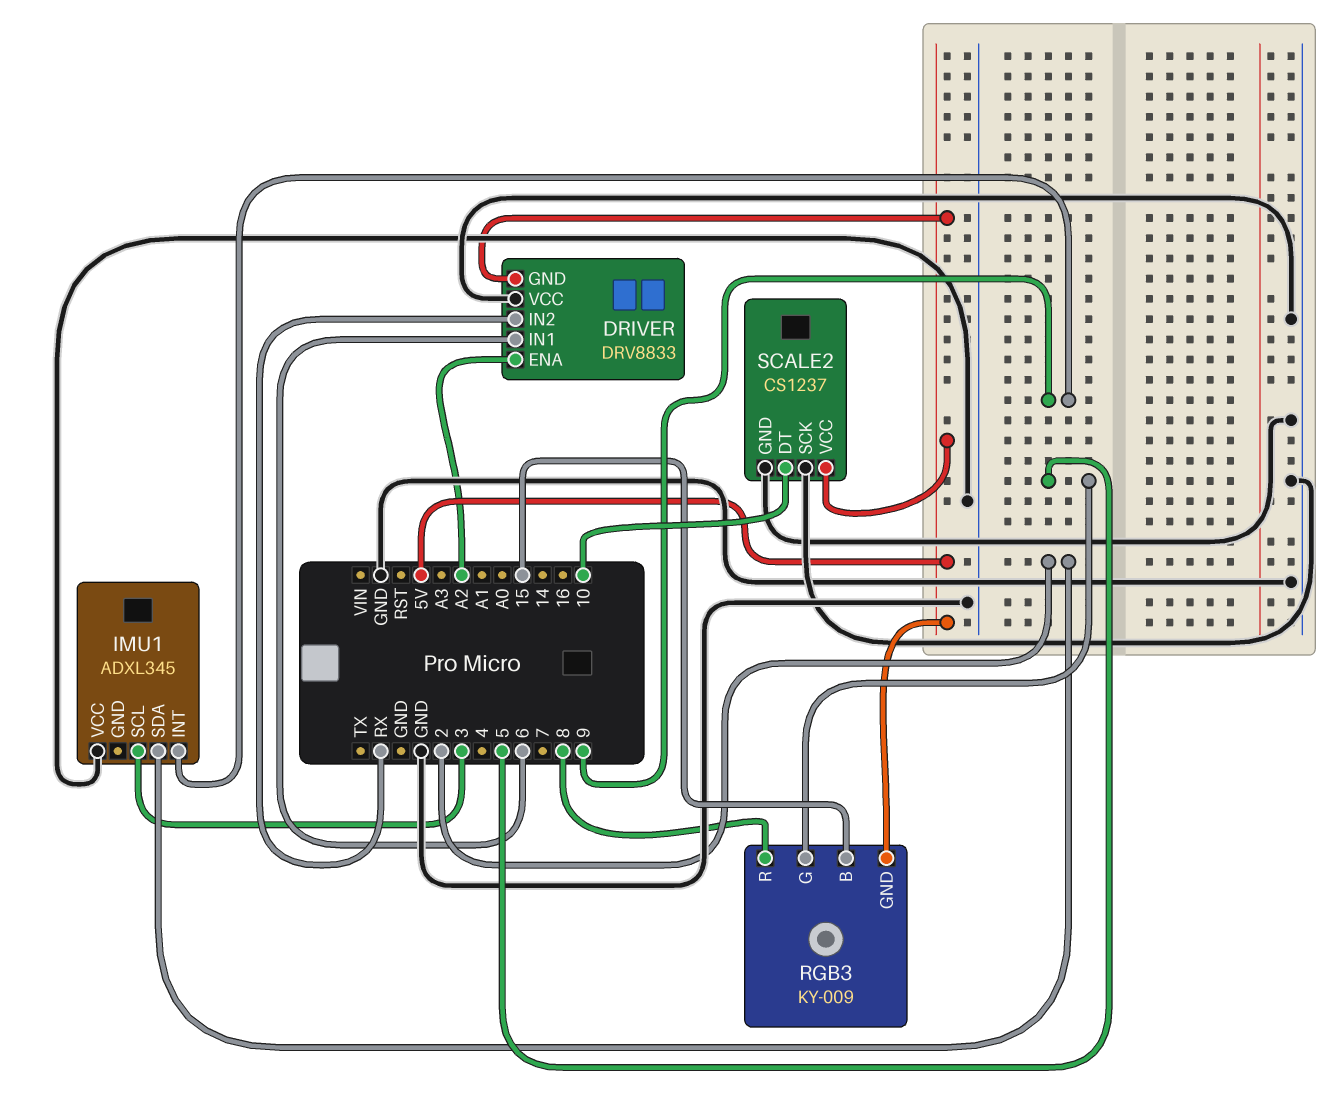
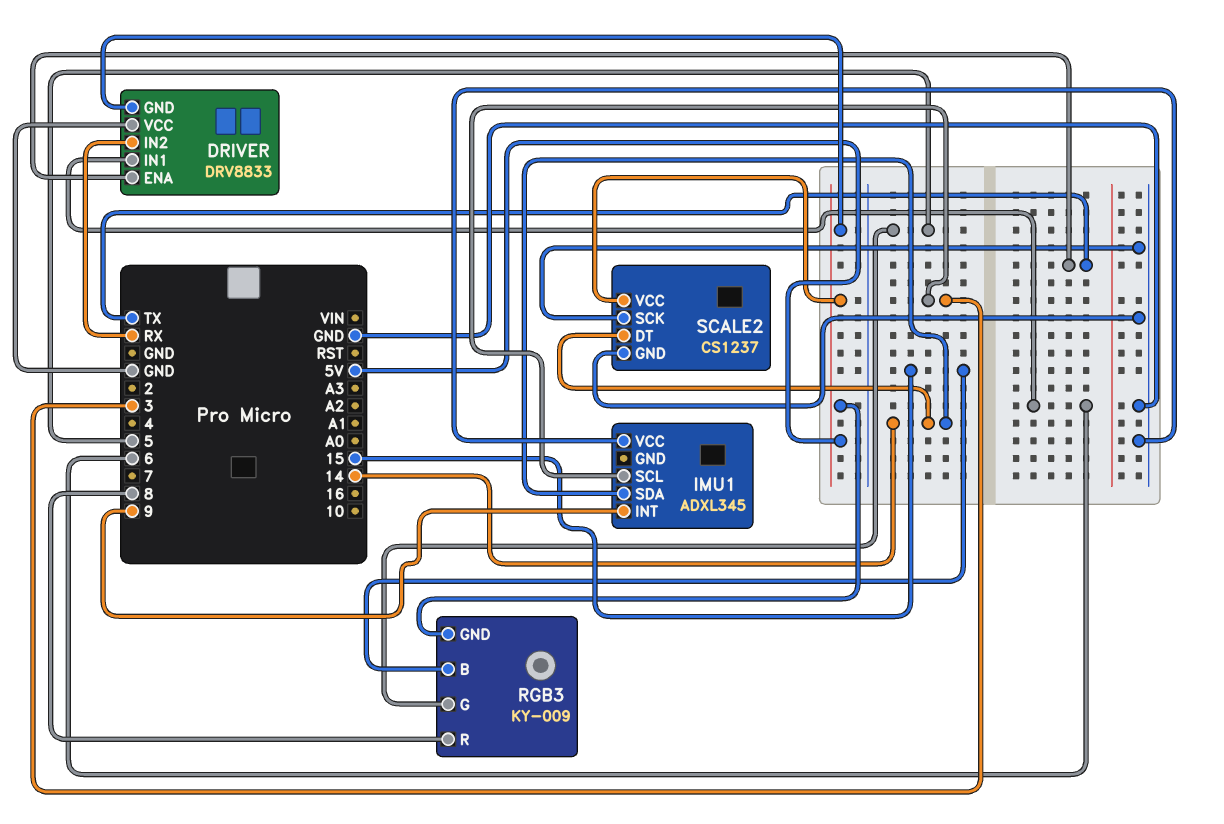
DRIVER pin ENA: A2 -> TX
IMU1 pin SDA: 2 -> 14
SCALE2 pin DT: 10 -> 14

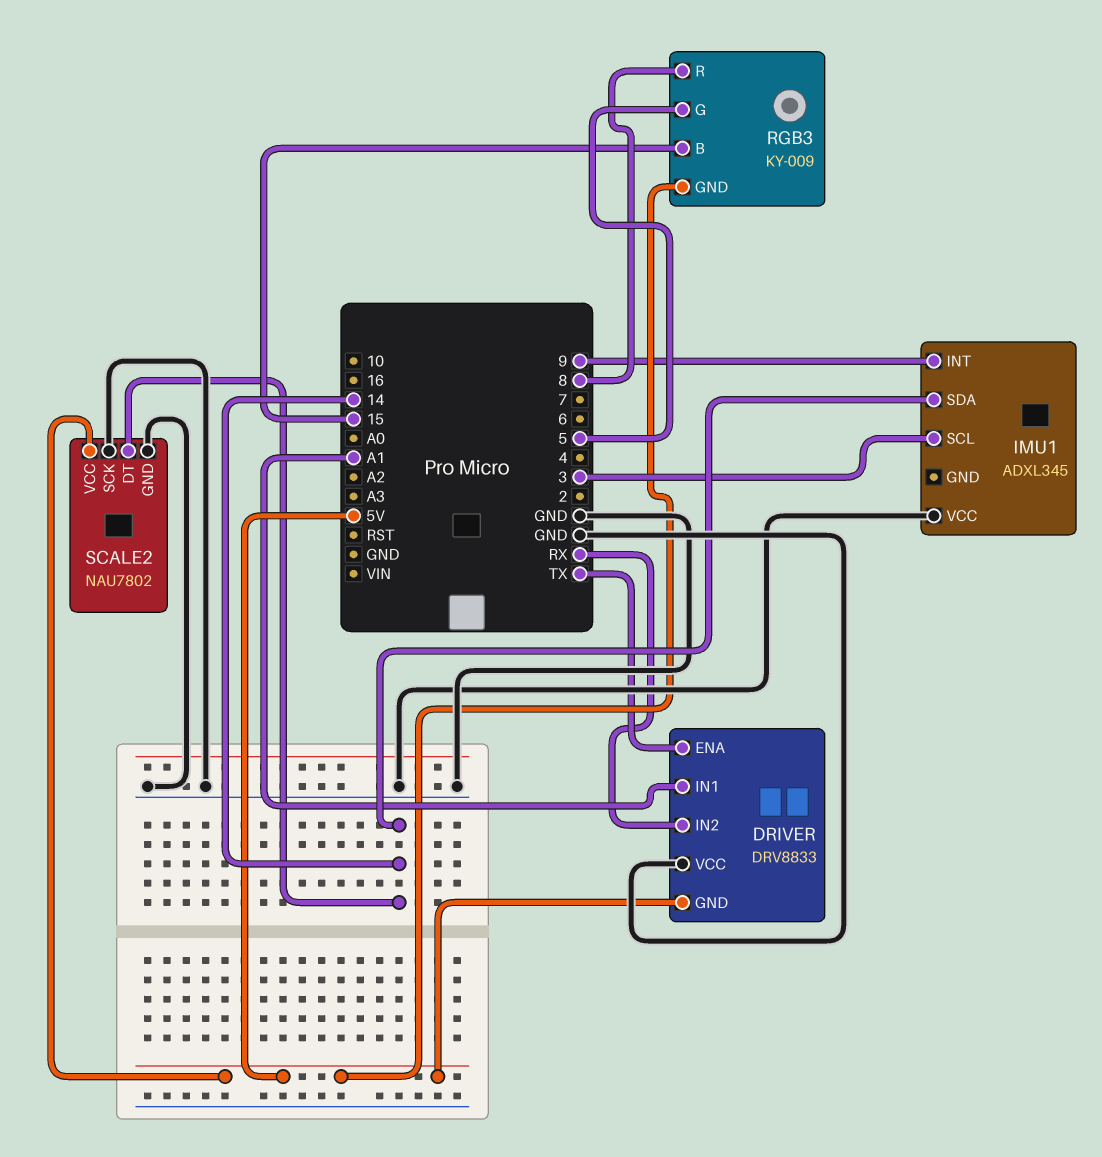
DRIVER pin IN1: 6 -> A1
SCALE2: CS1237 -> NAU7802

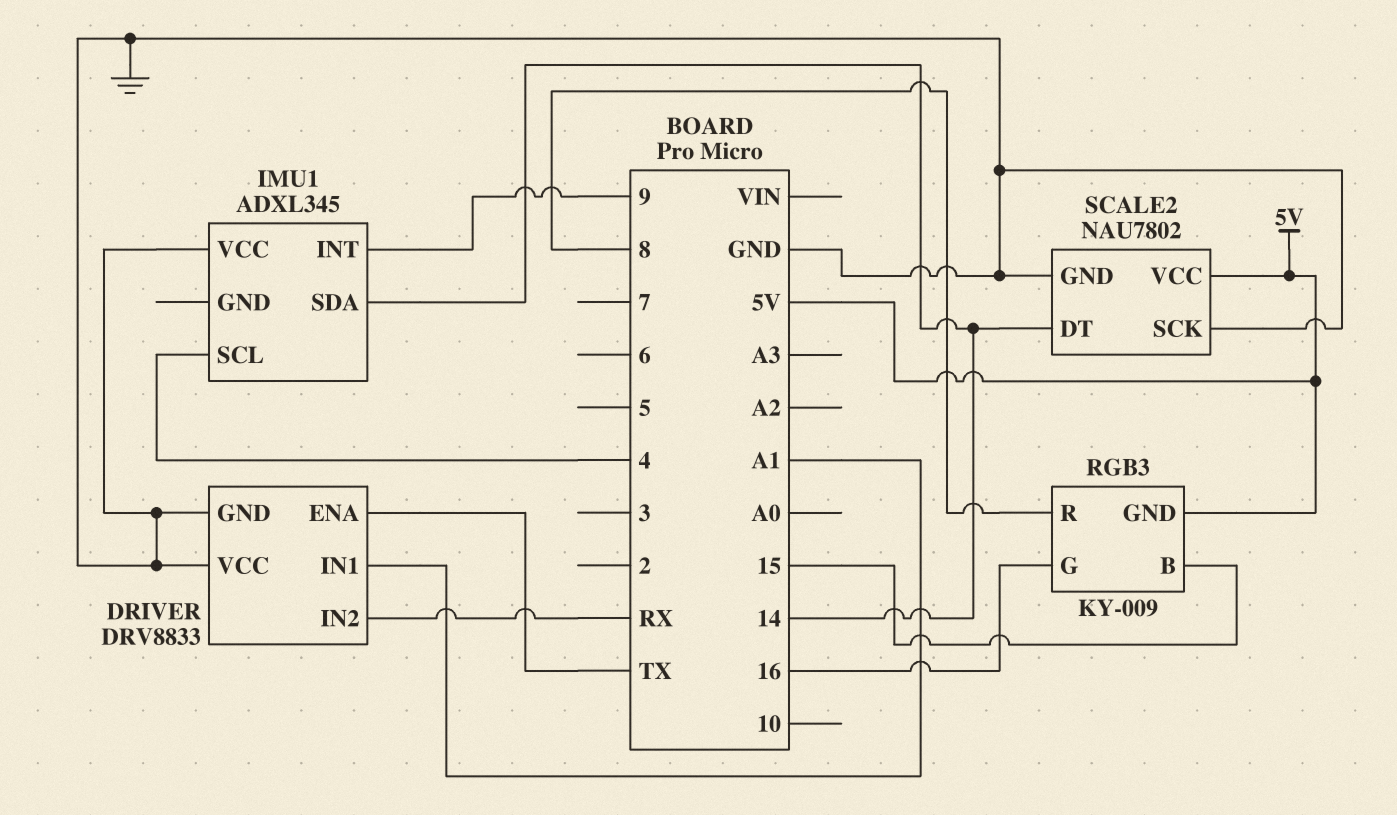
DRIVER pin GND: 5V -> GND
IMU1 pin SCL: 3 -> 4
RGB3 pin G: 5 -> 16

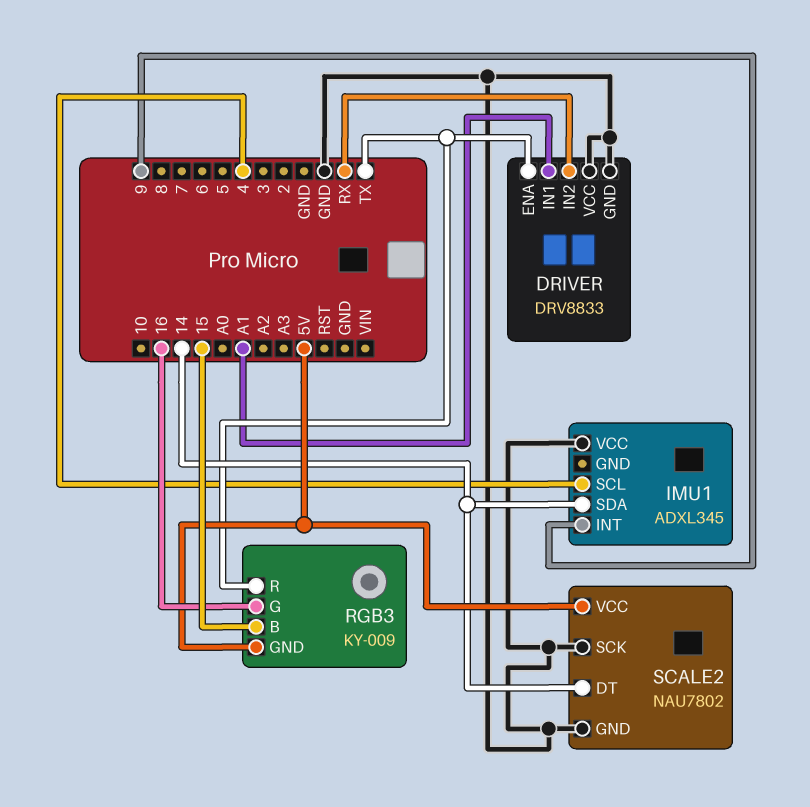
RGB3 pin R: 8 -> TX

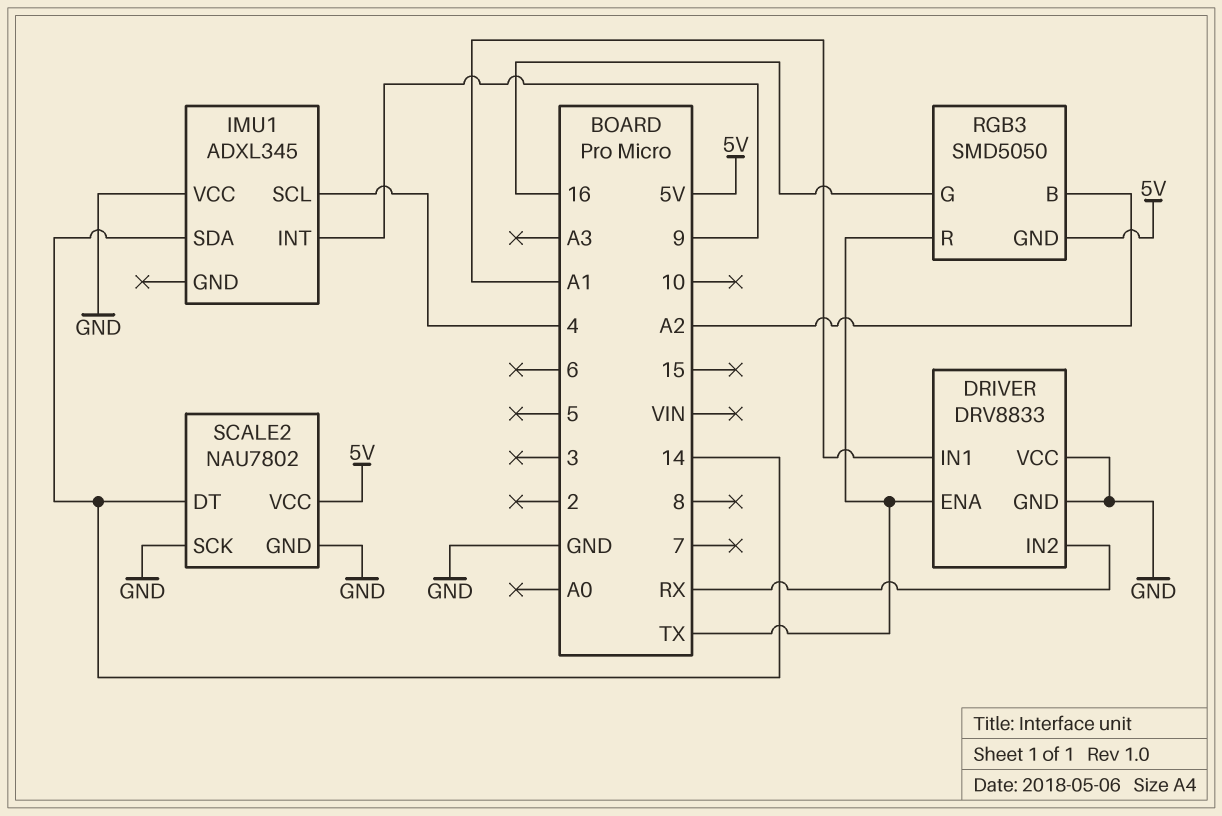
RGB3: KY-009 -> SMD5050
RGB3 pin B: 15 -> A2

